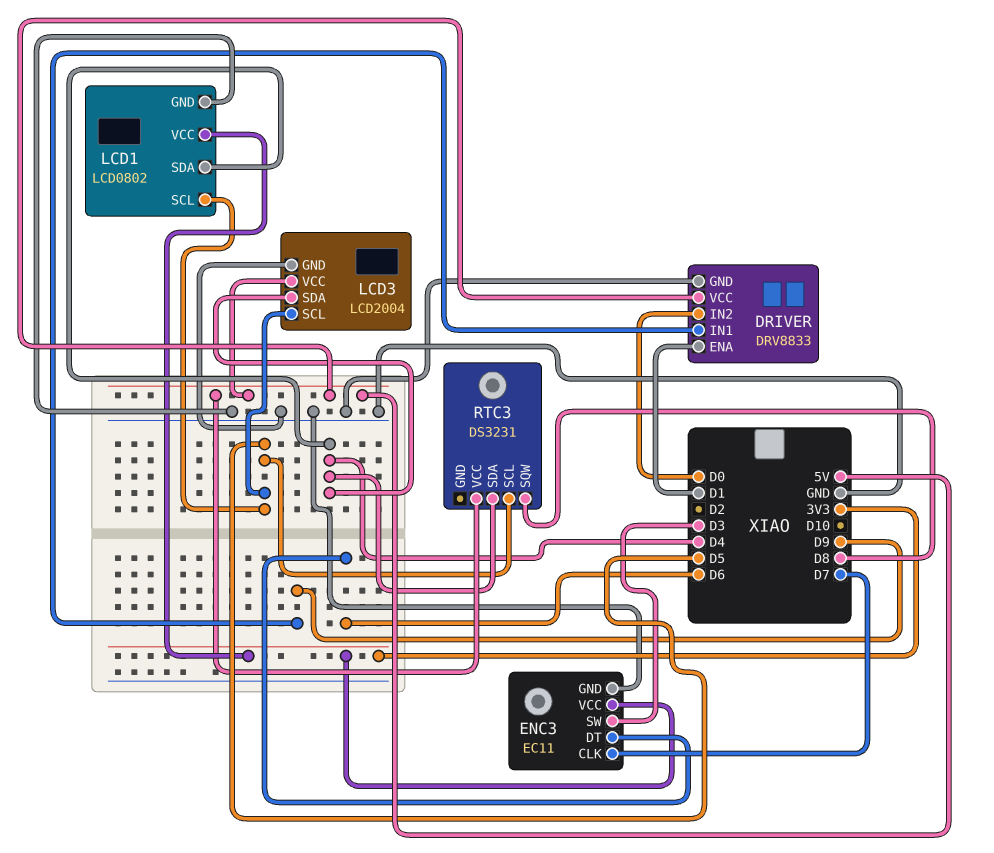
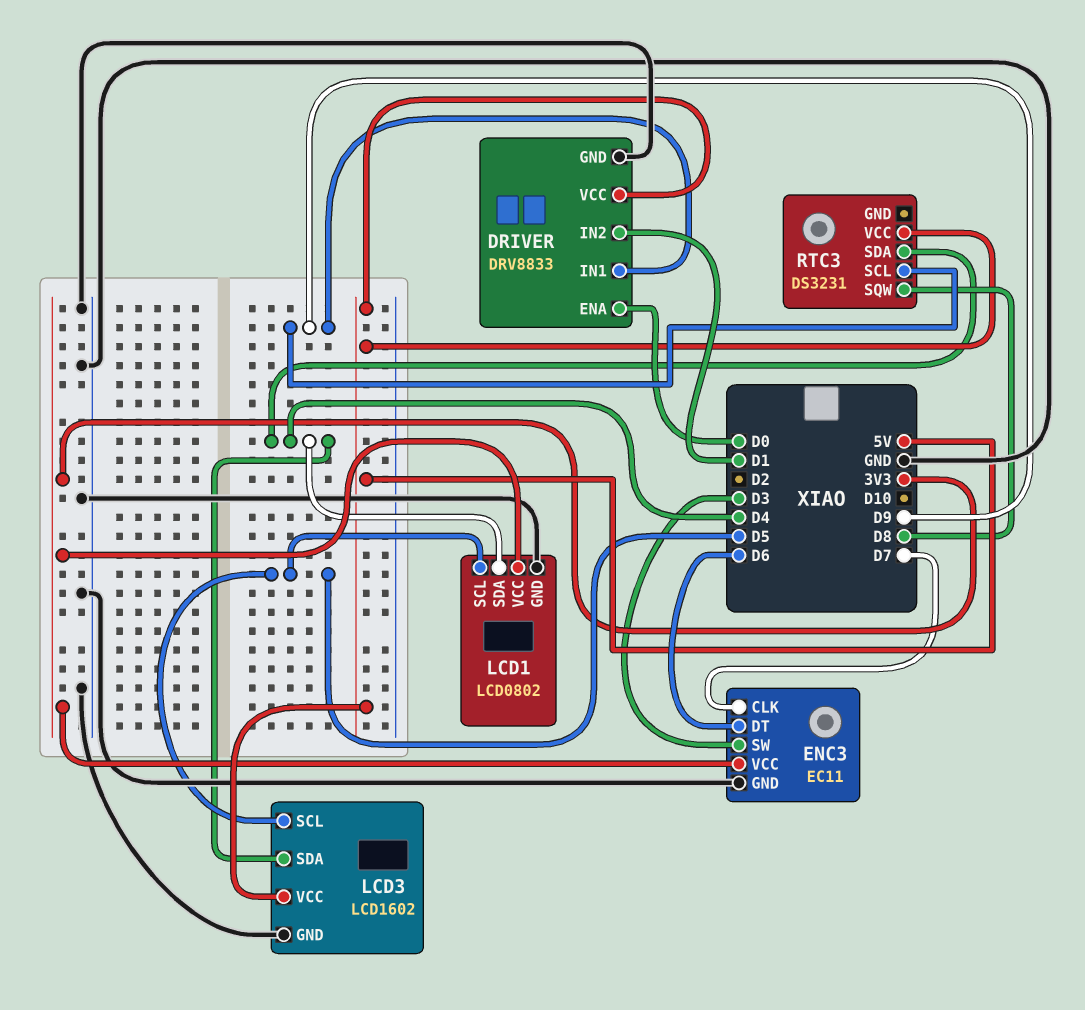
DRIVER pin ENA: D1 -> D0
DRIVER pin IN2: D0 -> D1
LCD3: LCD2004 -> LCD1602
RTC3 pin SCL: D5 -> D9

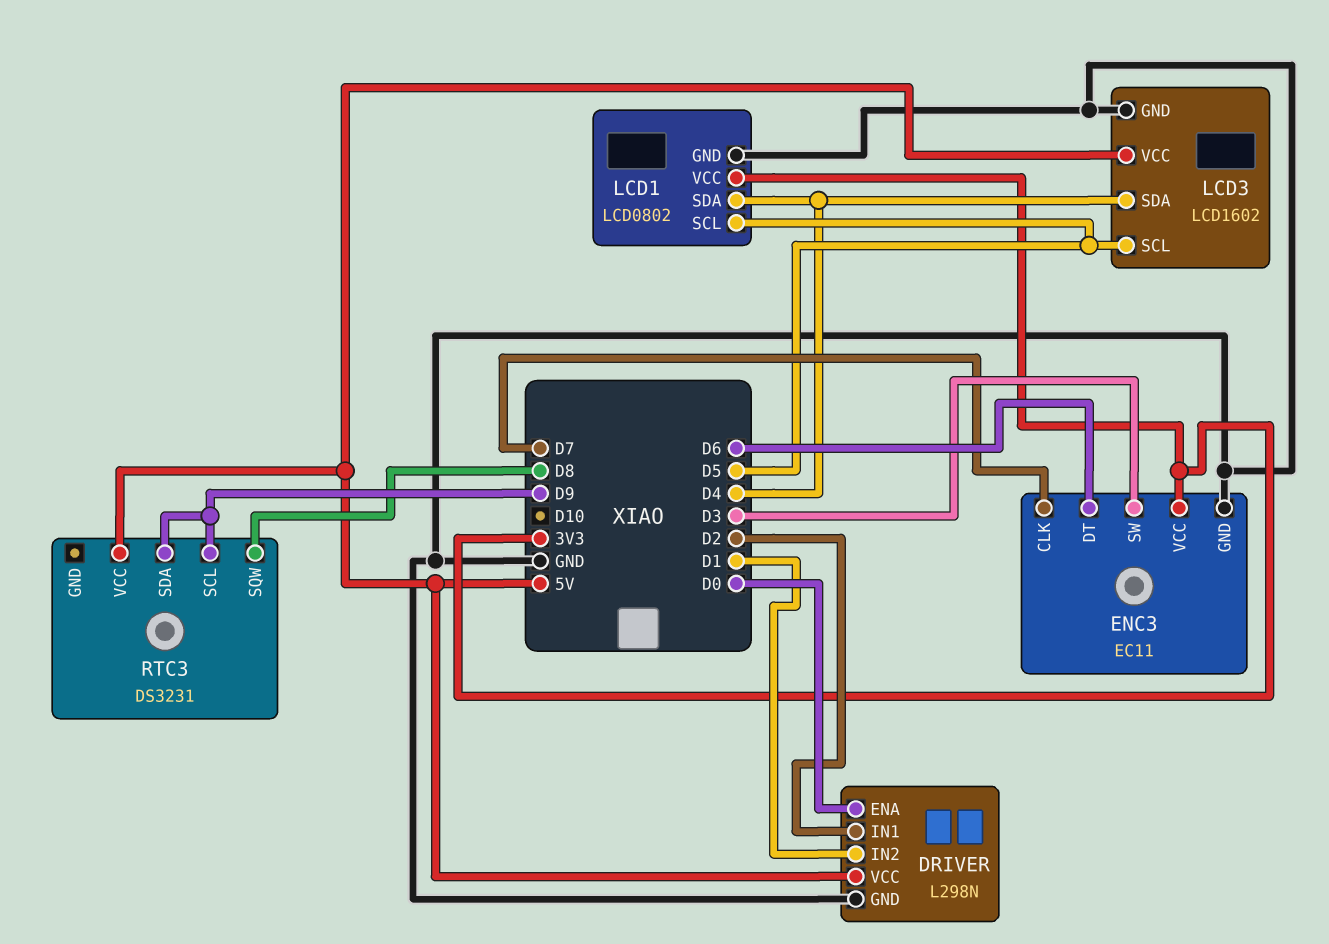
DRIVER: DRV8833 -> L298N
DRIVER pin IN1: D9 -> D2
RTC3 pin SDA: D4 -> D9

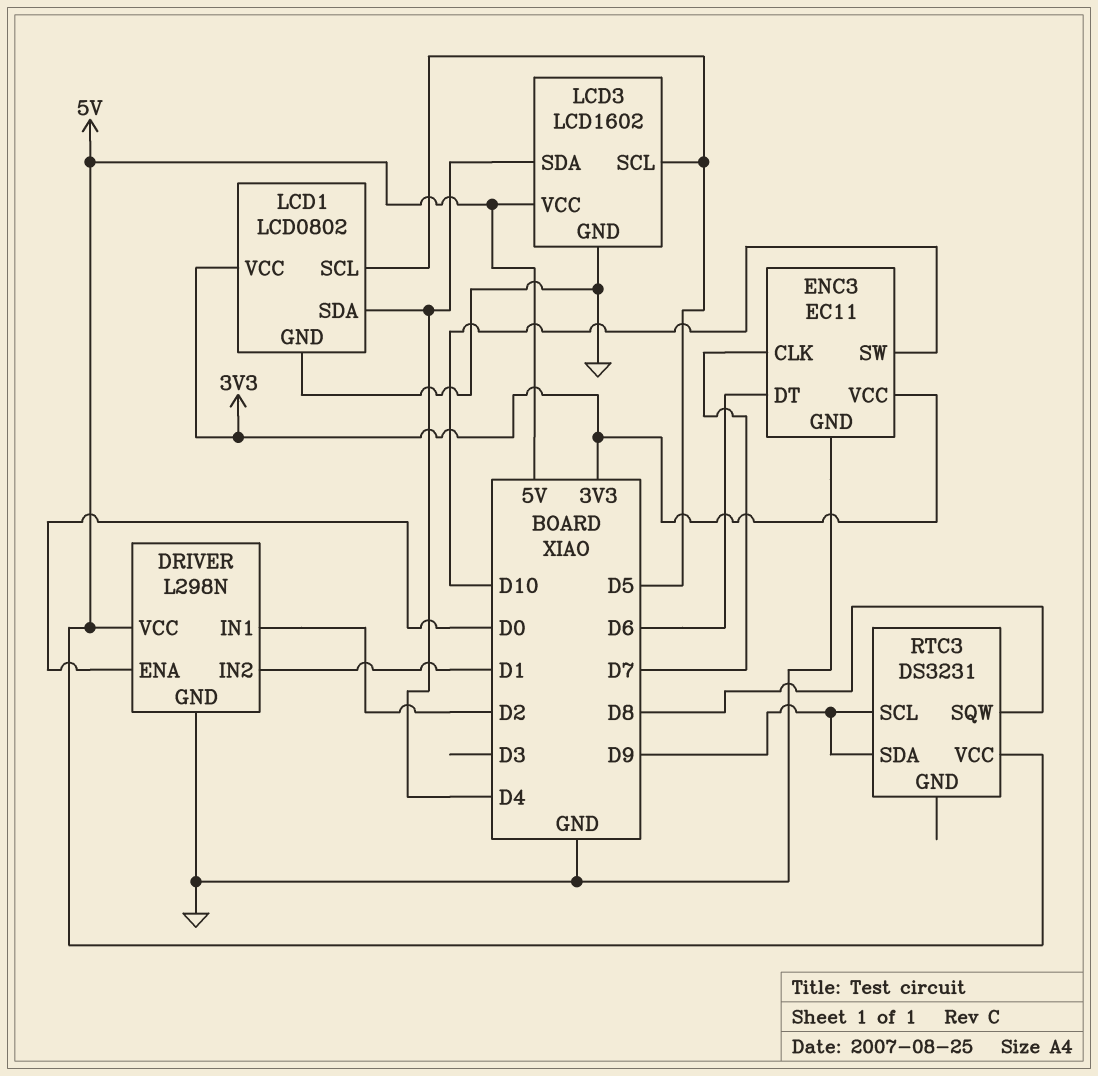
ENC3 pin SW: D3 -> D10

